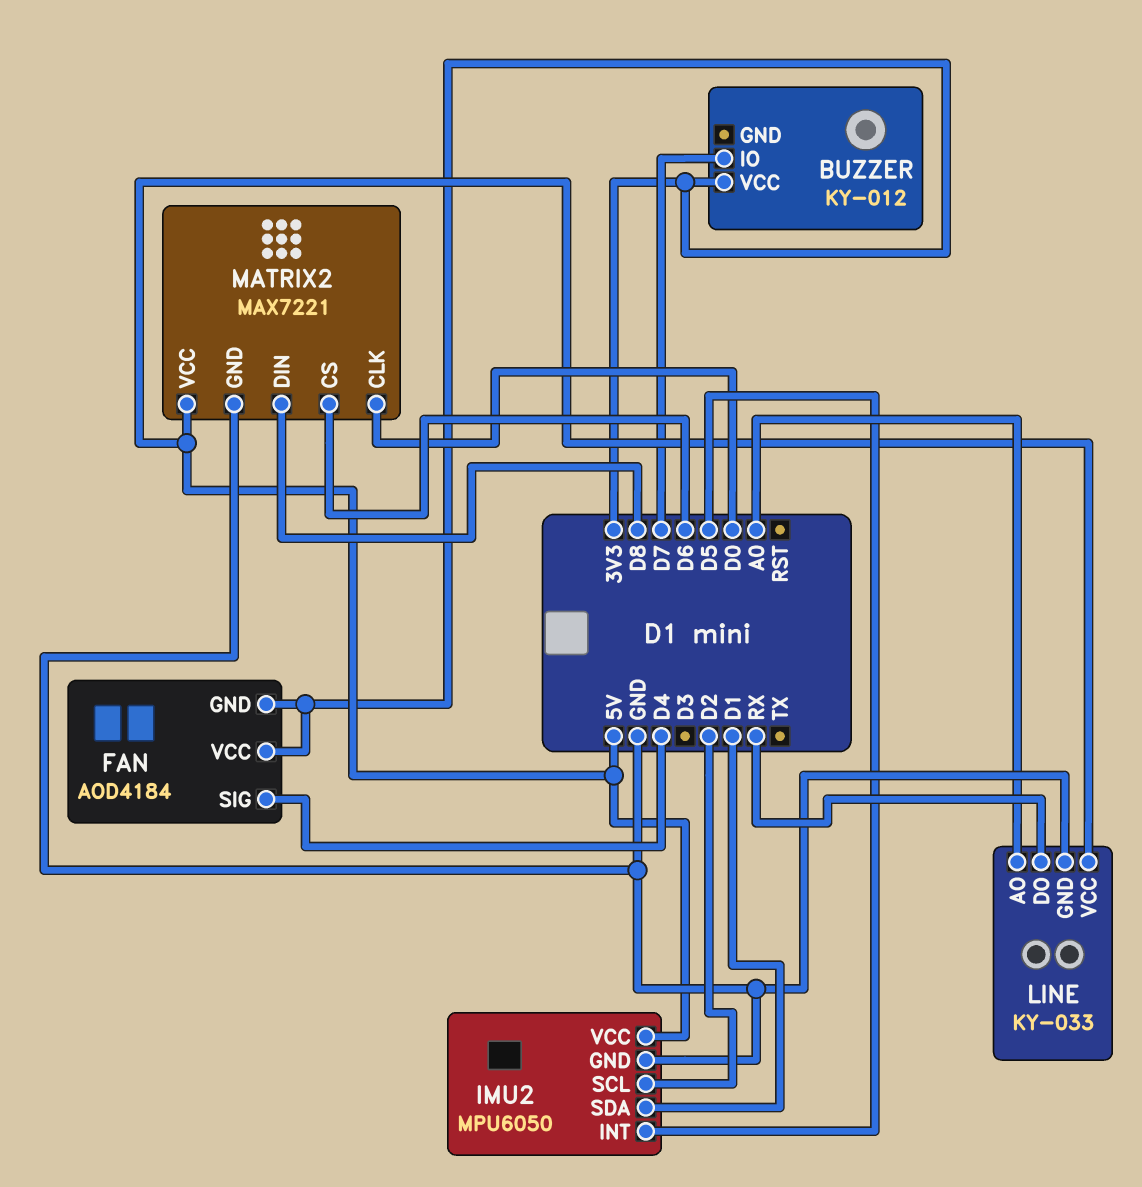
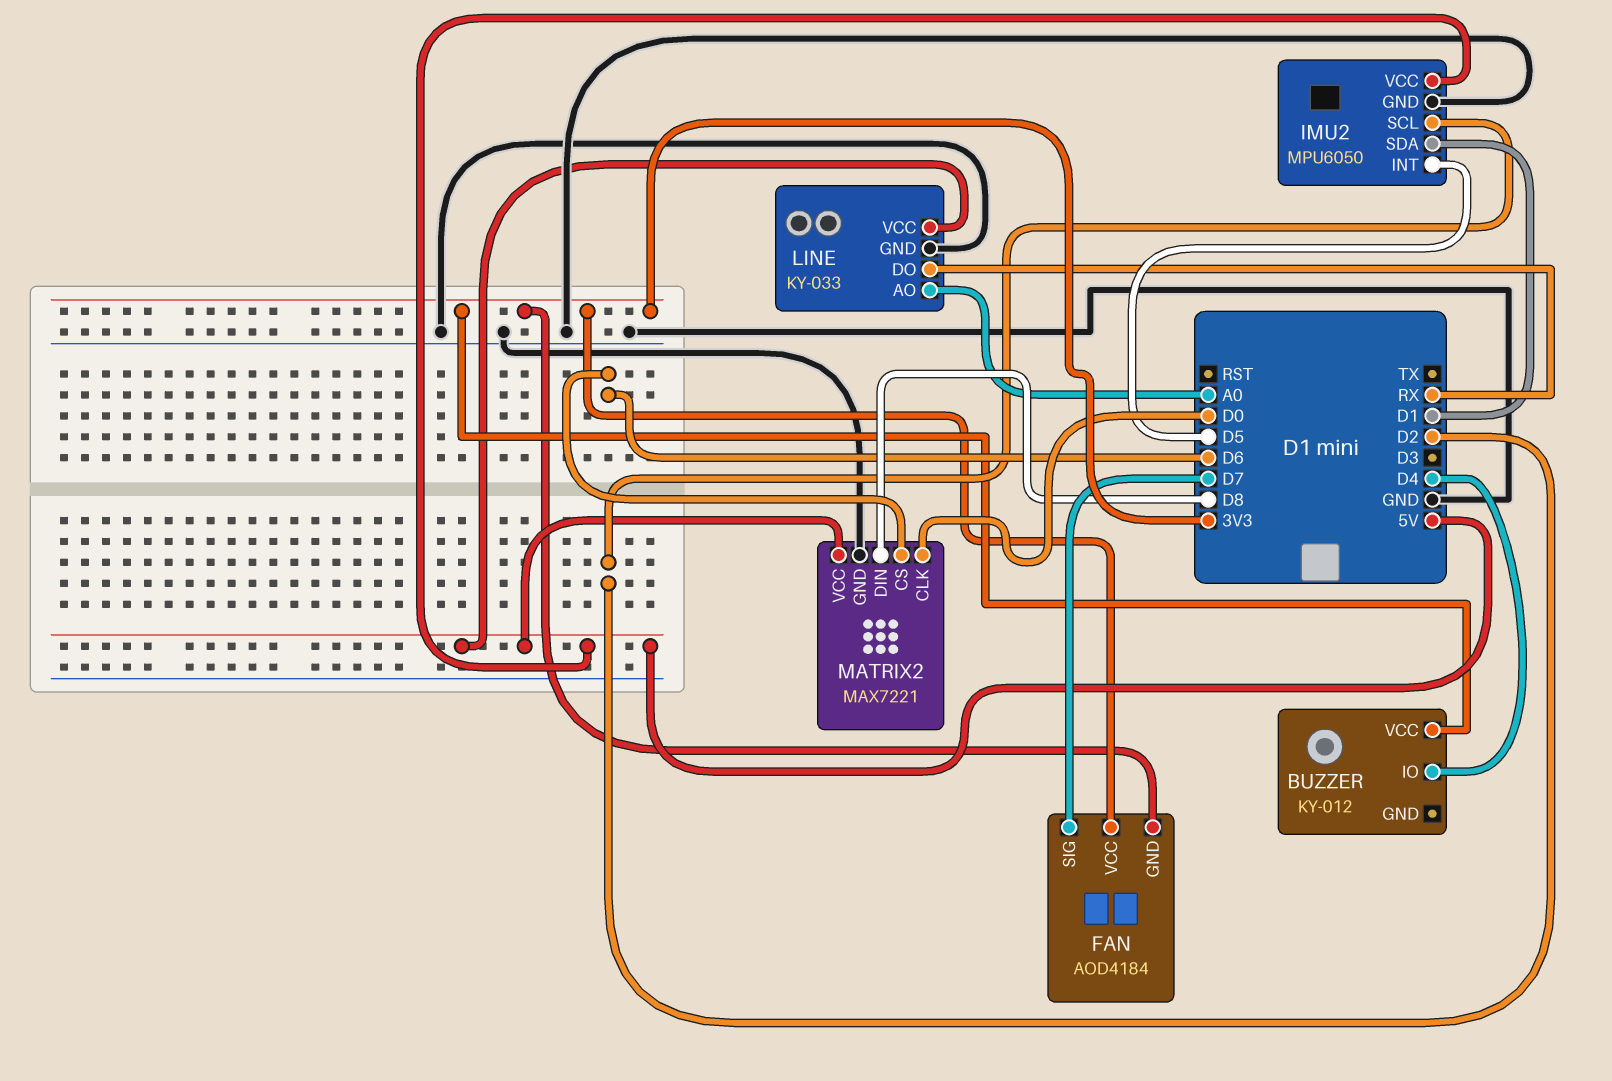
BUZZER pin IO: D7 -> D4
FAN pin SIG: D4 -> D7

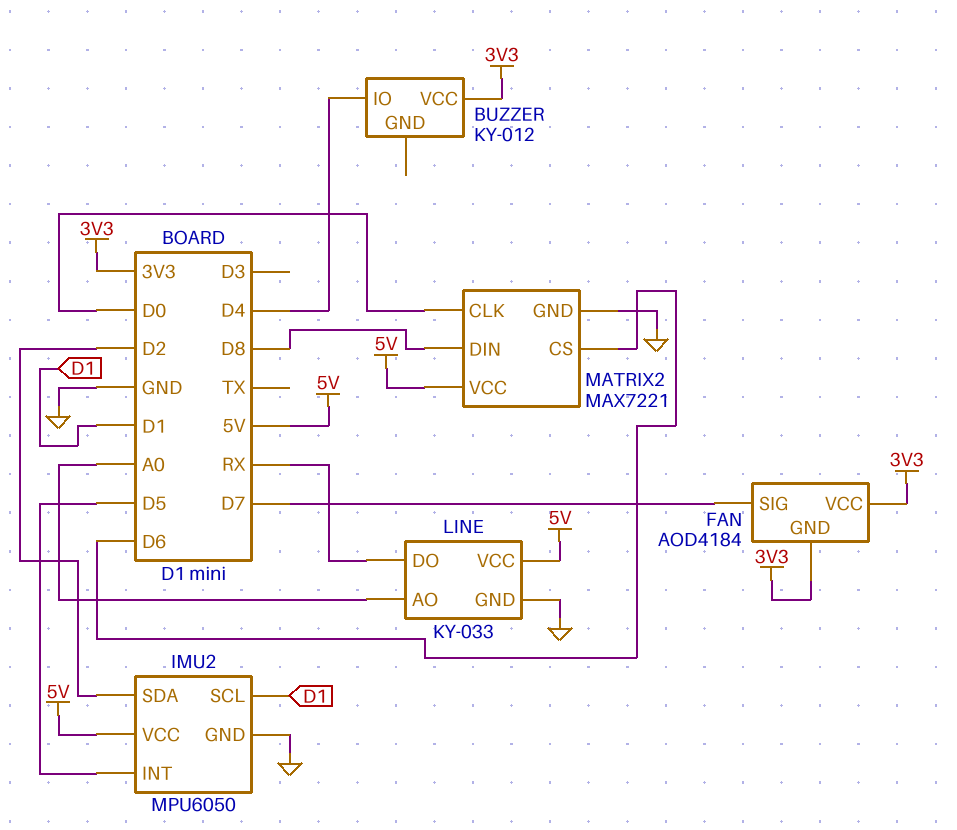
IMU2 pin SCL: D2 -> D1
IMU2 pin SDA: D1 -> D2

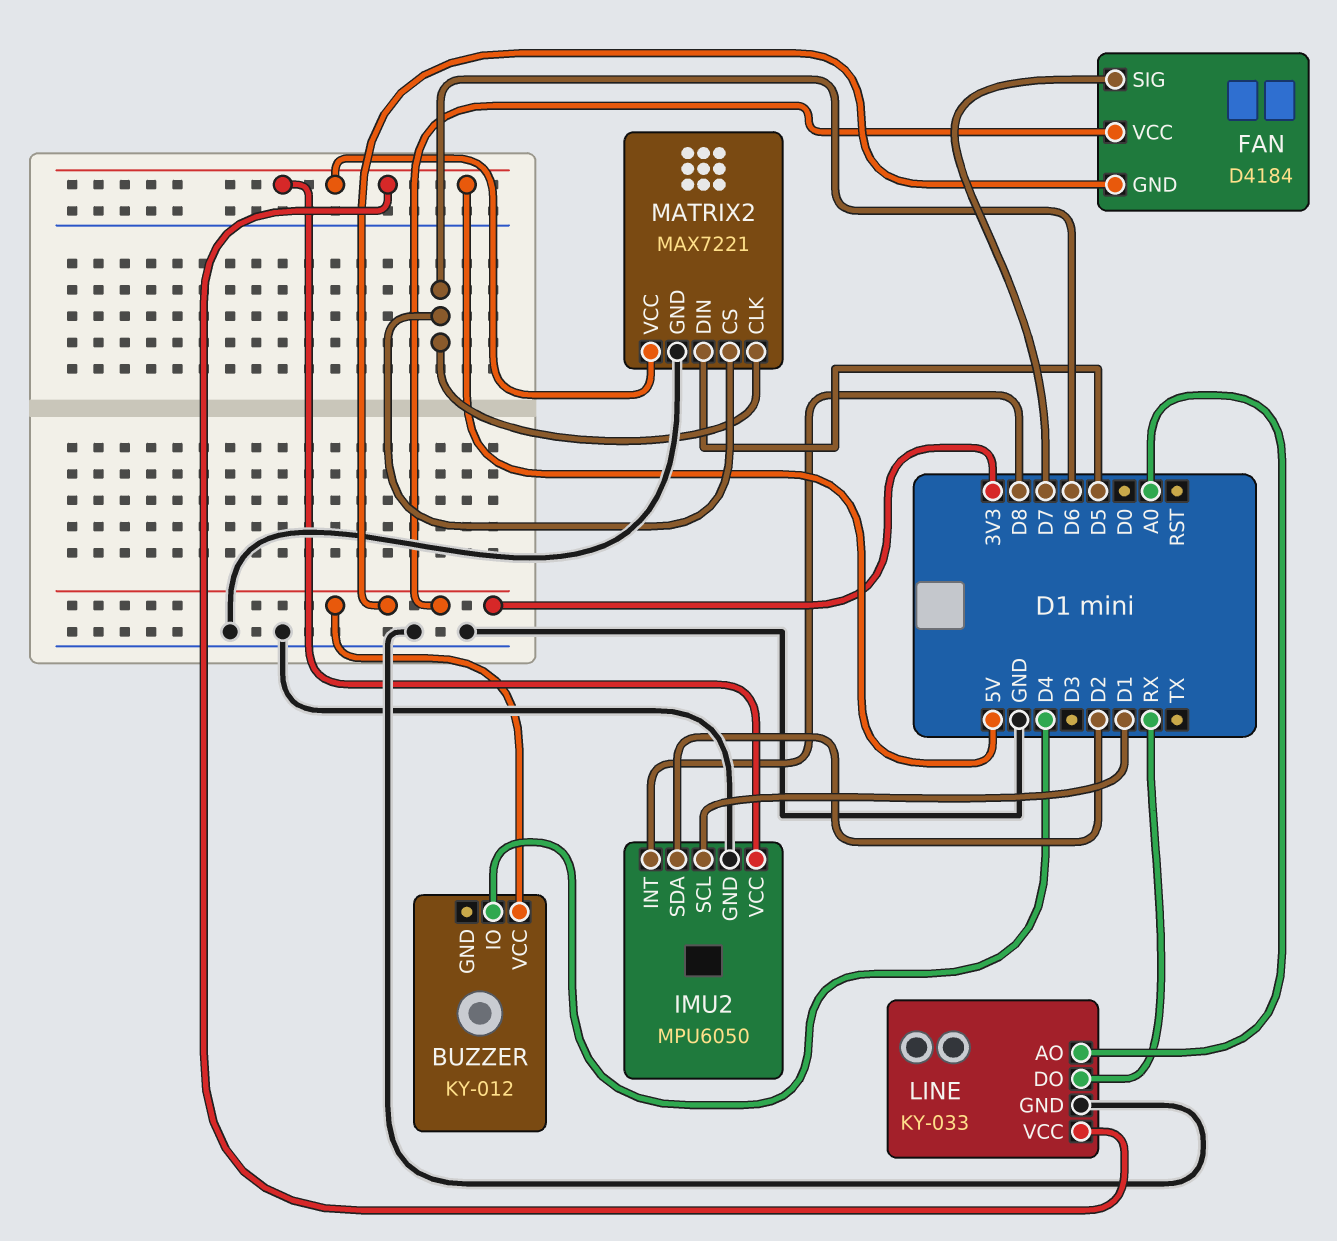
FAN: AOD4184 -> D4184
IMU2 pin INT: D5 -> D8
MATRIX2 pin CLK: D0 -> D6
MATRIX2 pin DIN: D8 -> D5

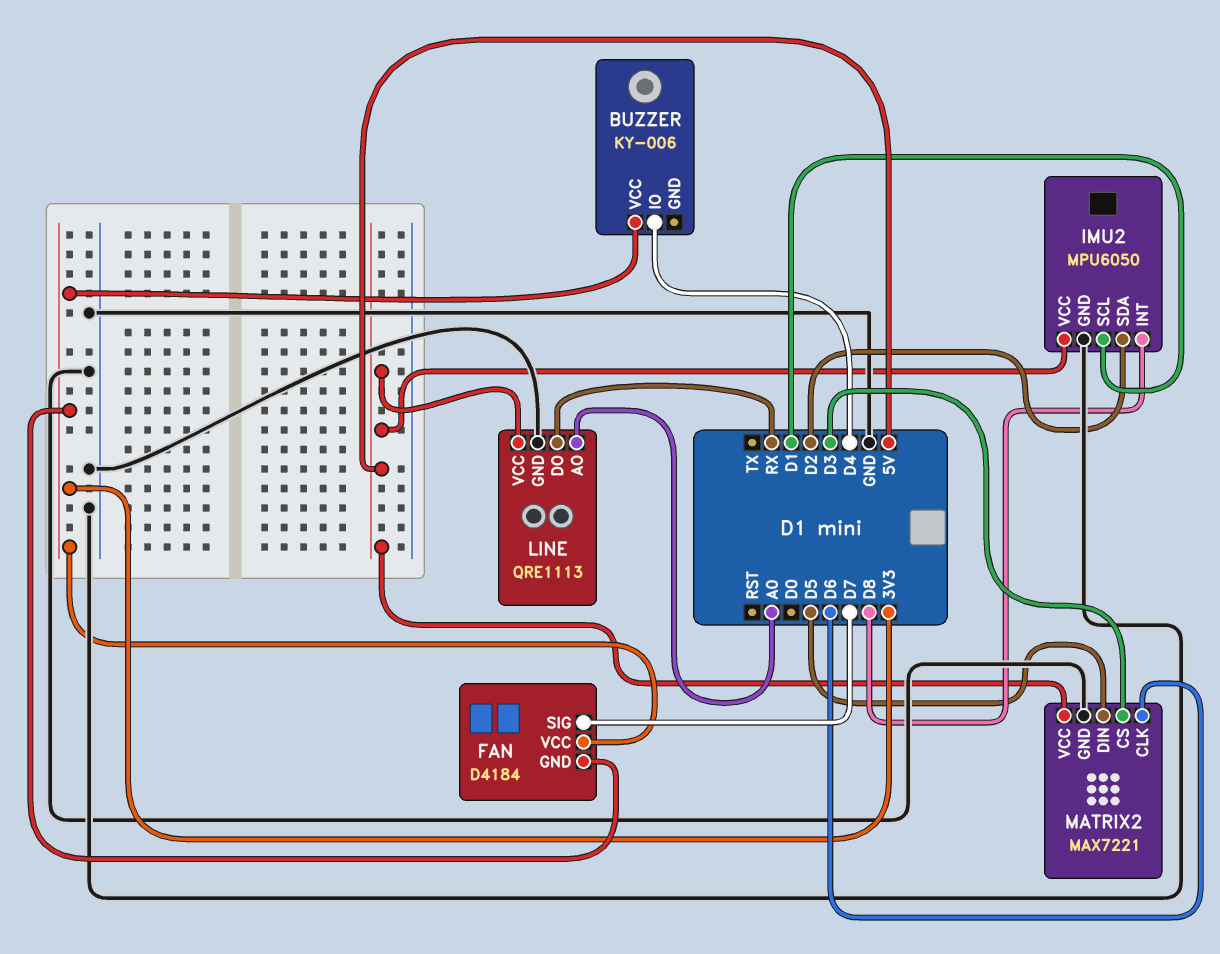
BUZZER: KY-012 -> KY-006
LINE: KY-033 -> QRE1113
MATRIX2 pin CS: D6 -> D3

